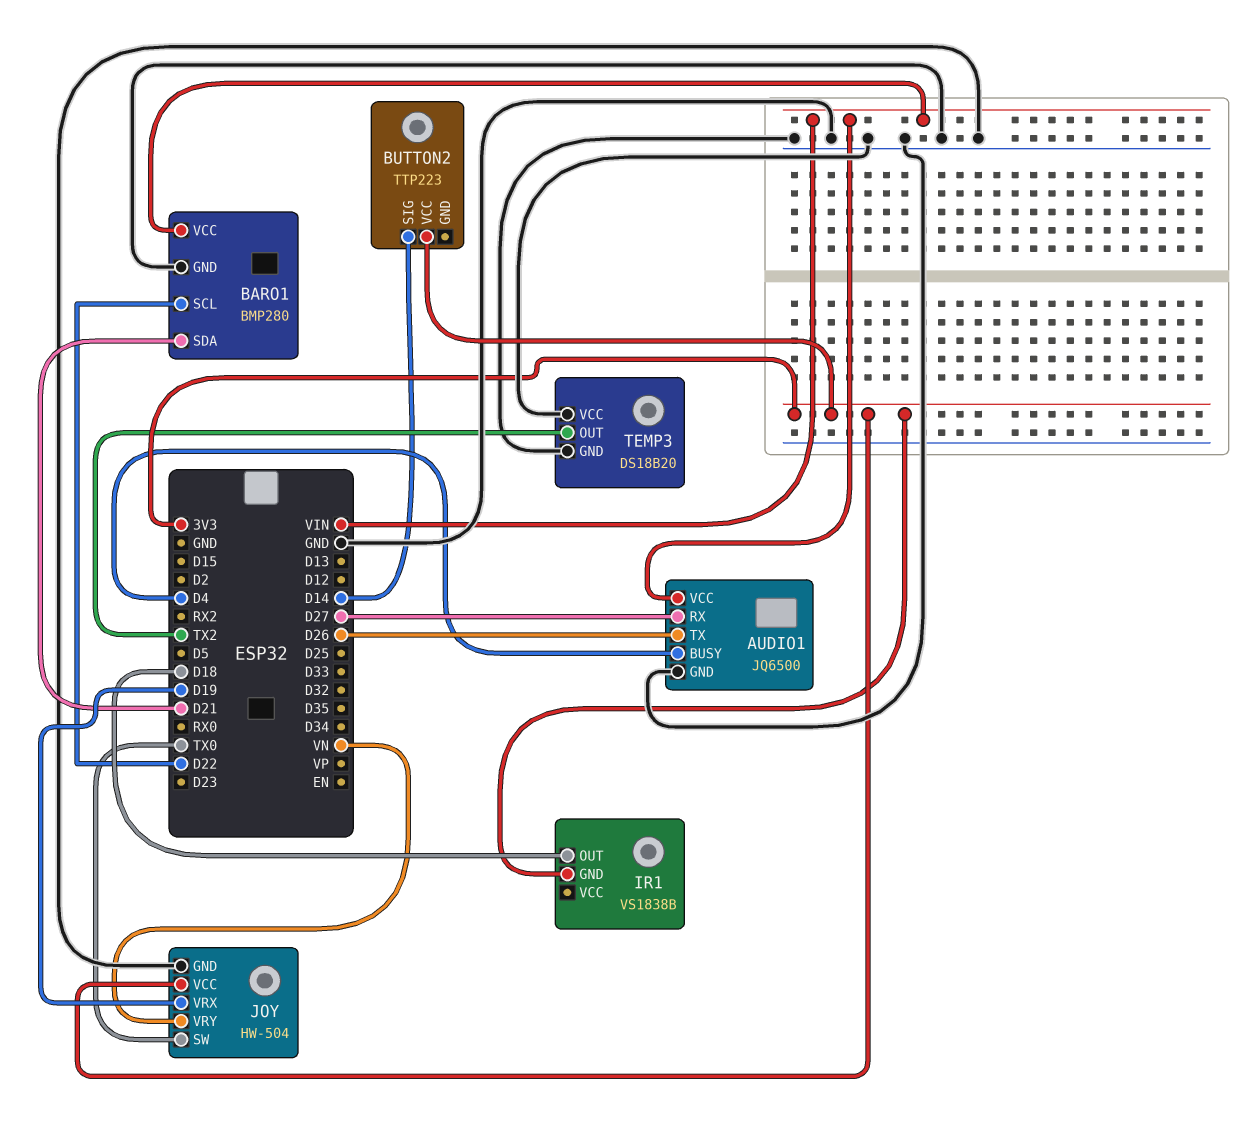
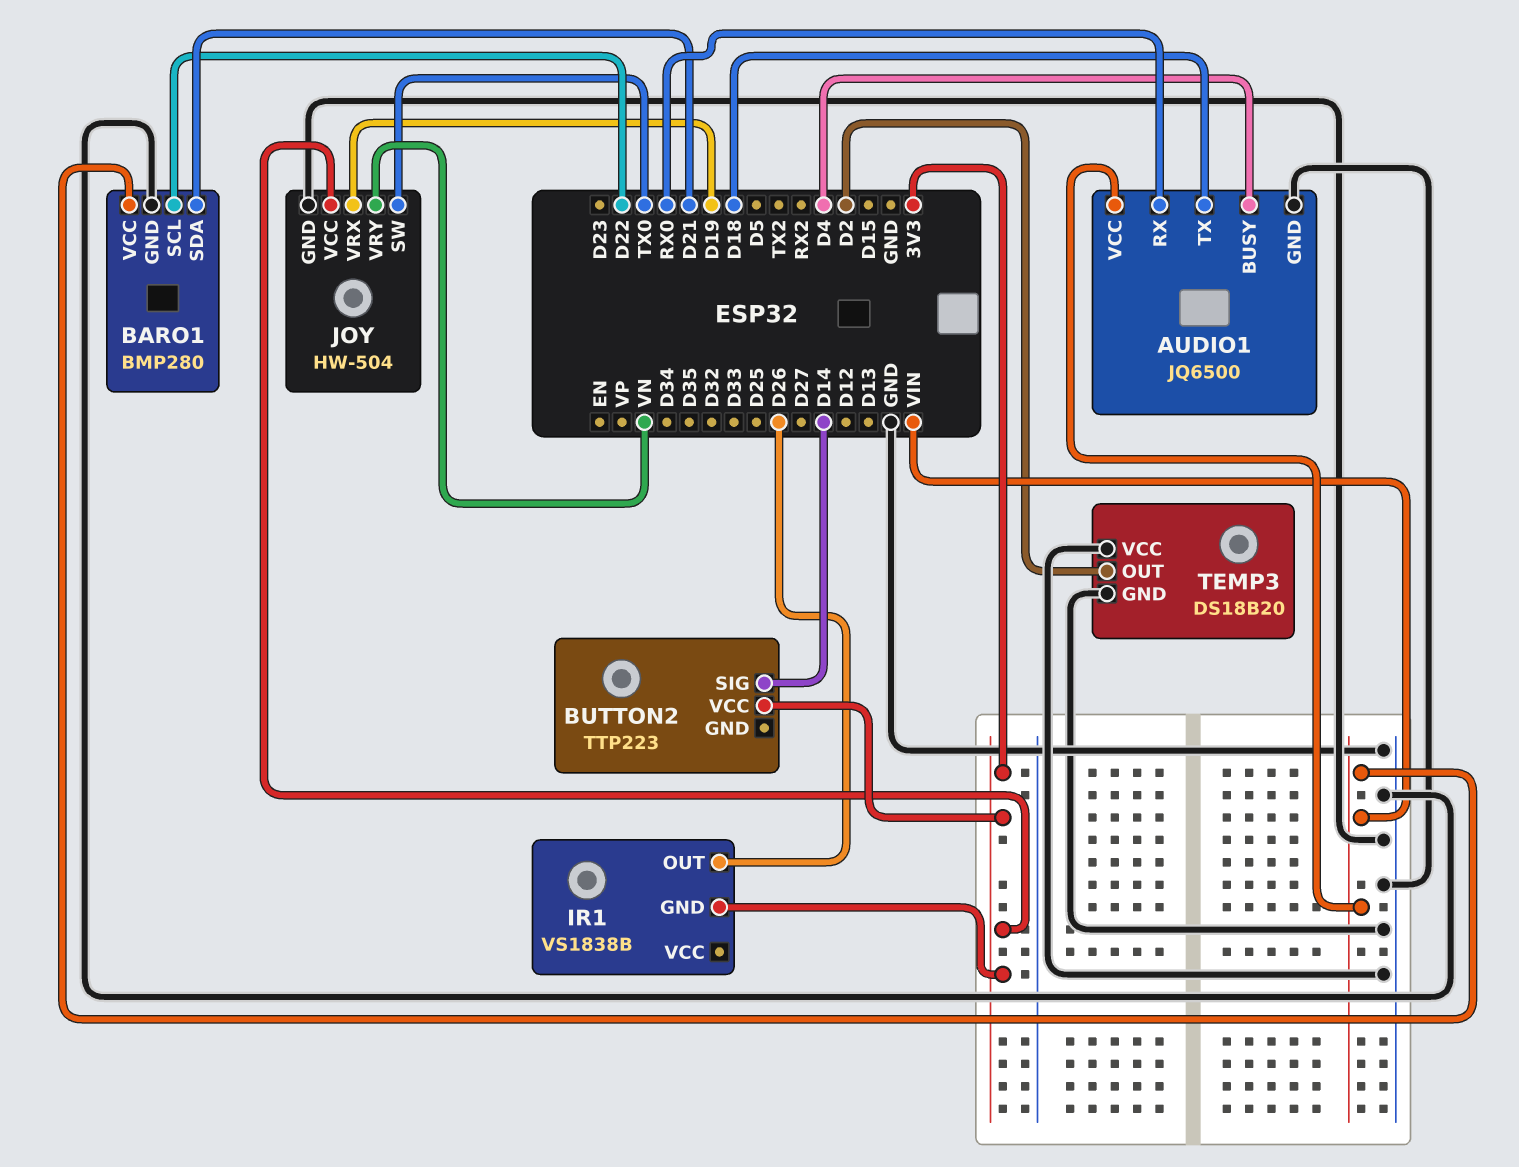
AUDIO1 pin RX: D27 -> RX0
AUDIO1 pin TX: D26 -> D18
IR1 pin OUT: D18 -> D26
TEMP3 pin OUT: TX2 -> D2

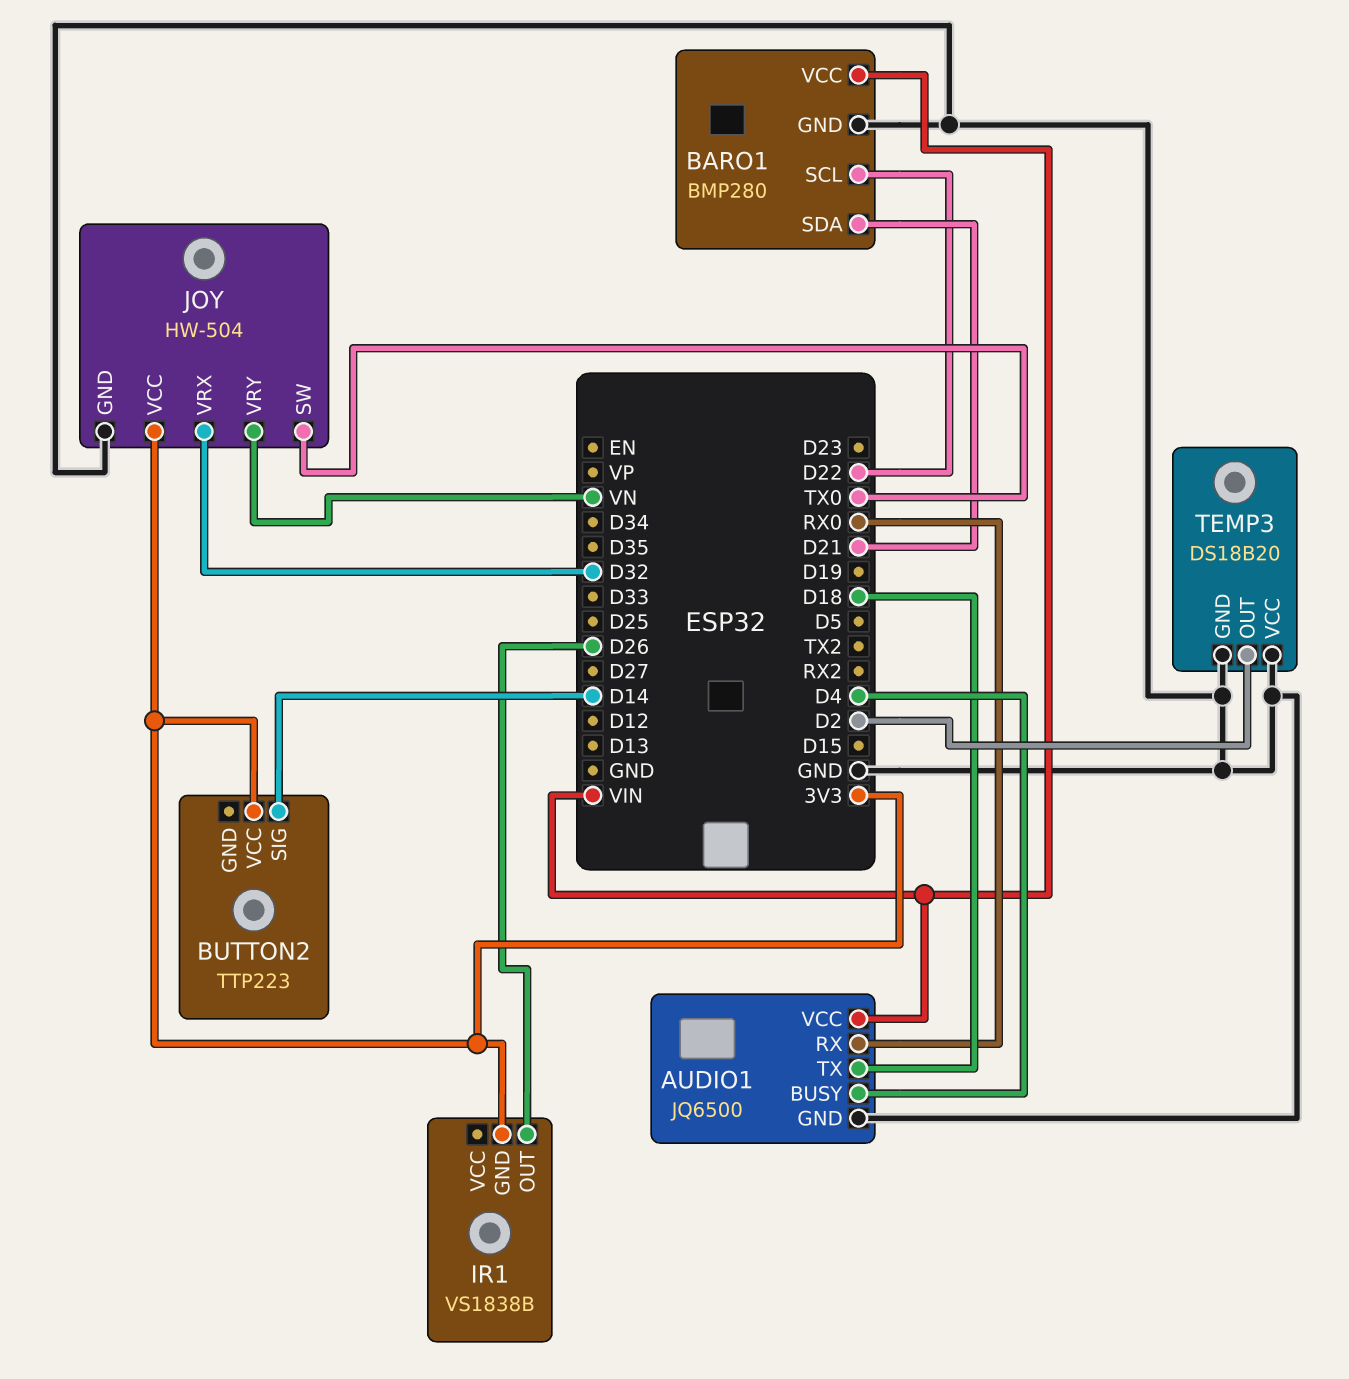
JOY pin VRX: D19 -> D32

